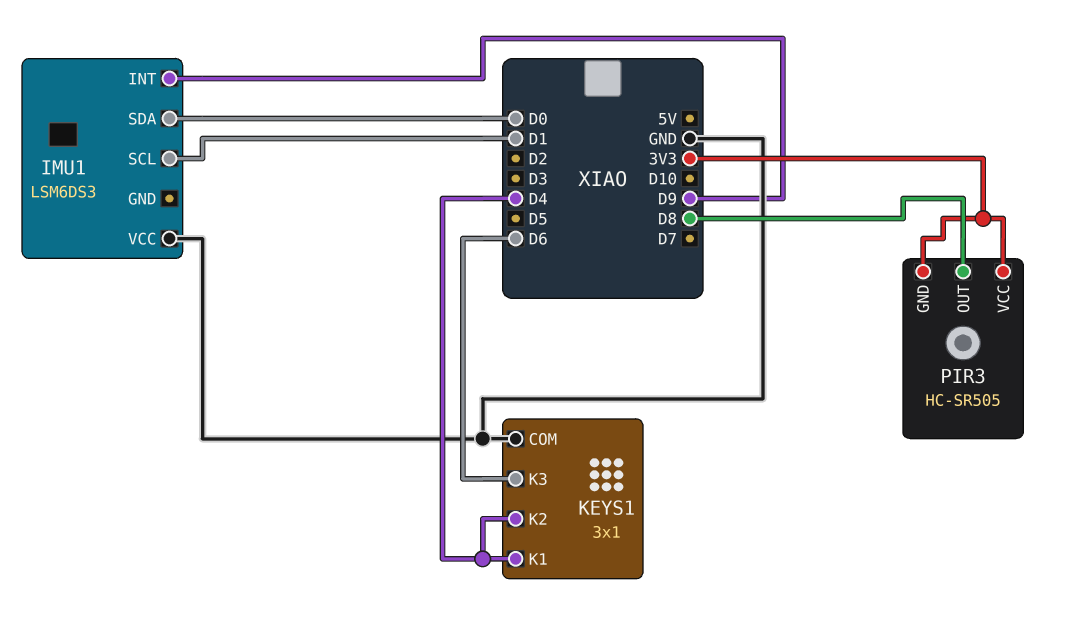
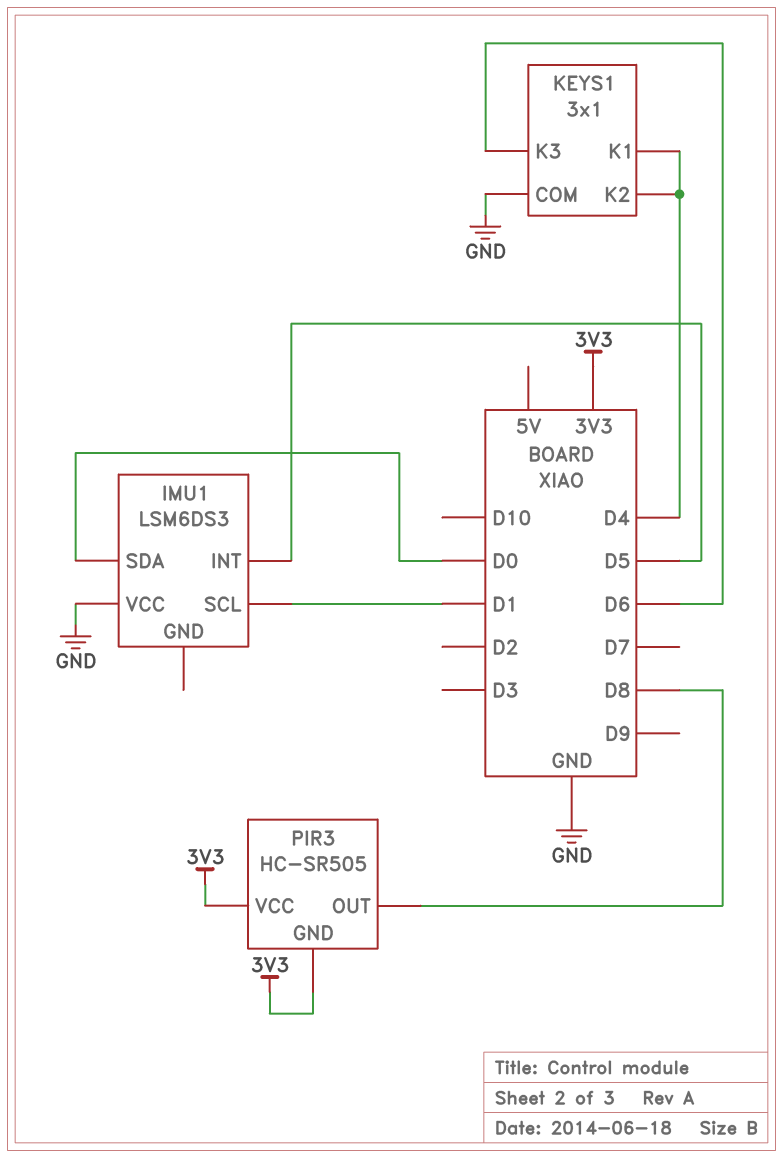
IMU1 pin INT: D9 -> D5

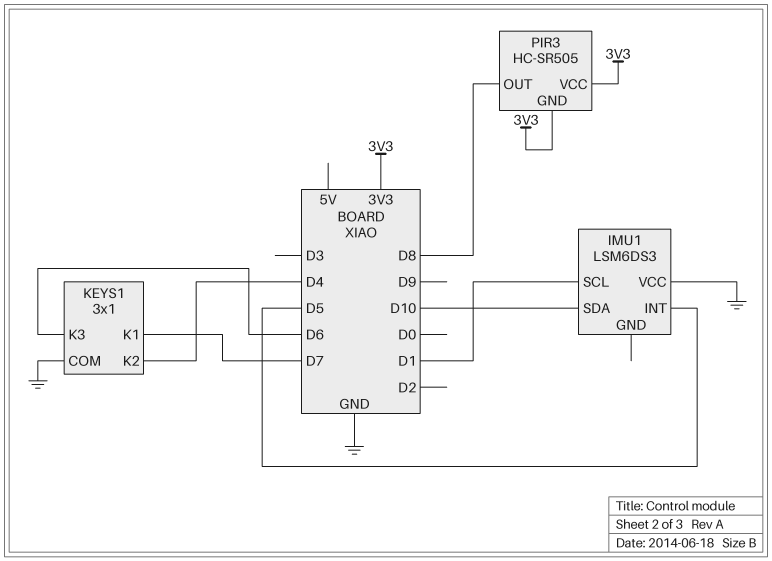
IMU1 pin SDA: D0 -> D10
KEYS1 pin K1: D4 -> D7

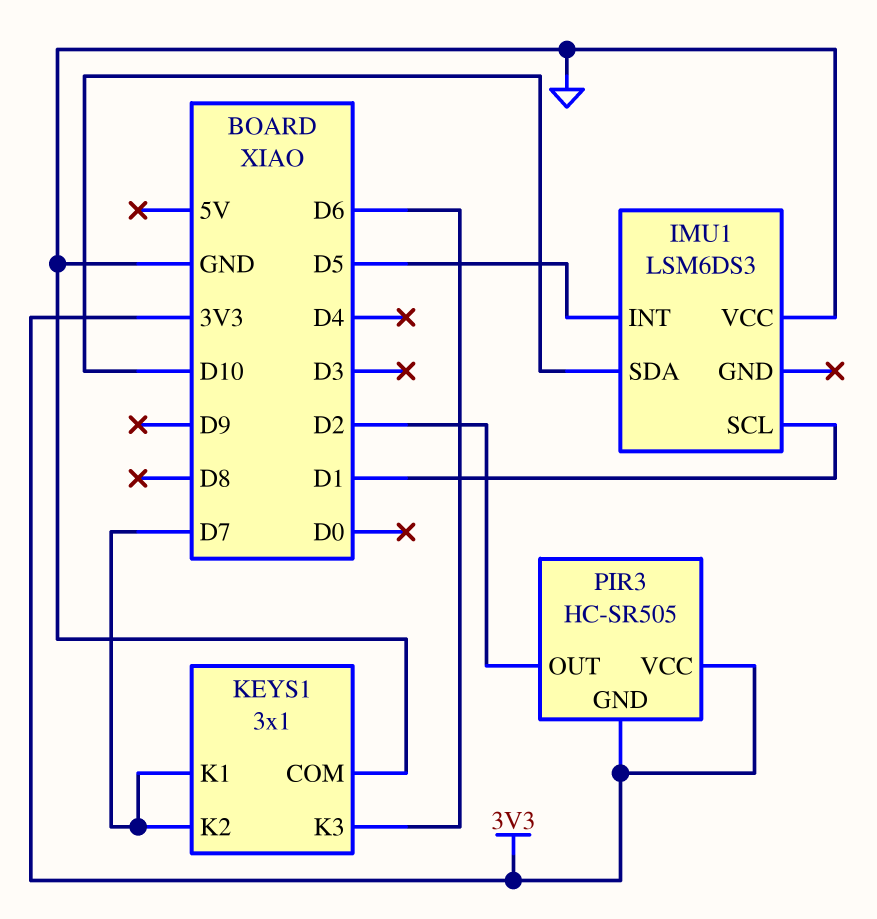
KEYS1 pin K2: D4 -> D7
PIR3 pin OUT: D8 -> D2

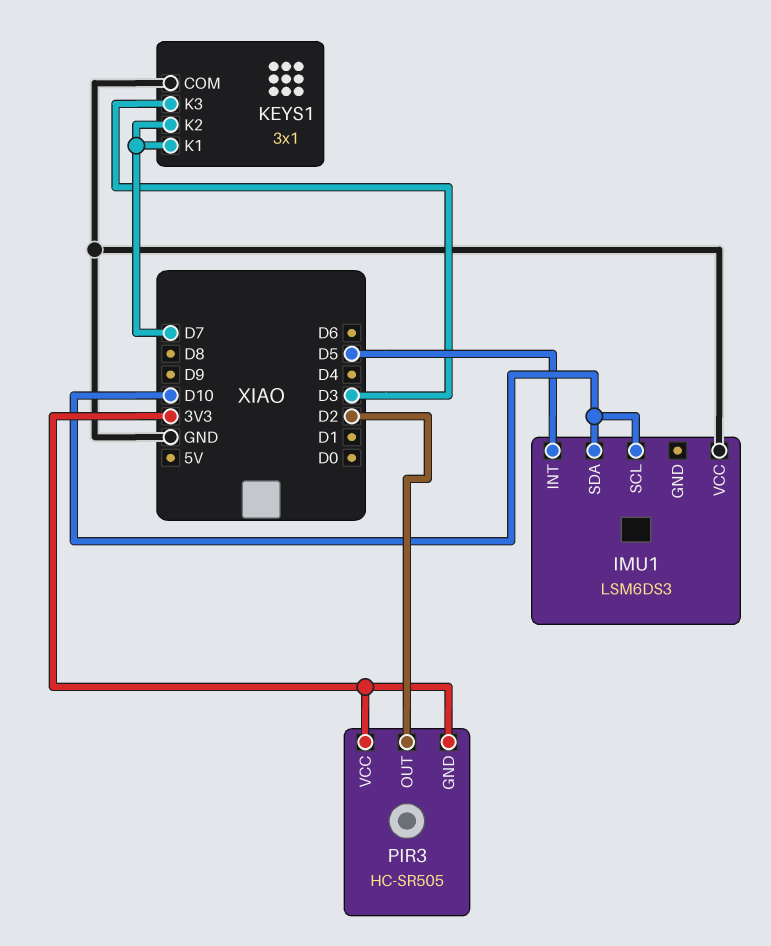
IMU1 pin SCL: D1 -> D10
KEYS1 pin K3: D6 -> D3

